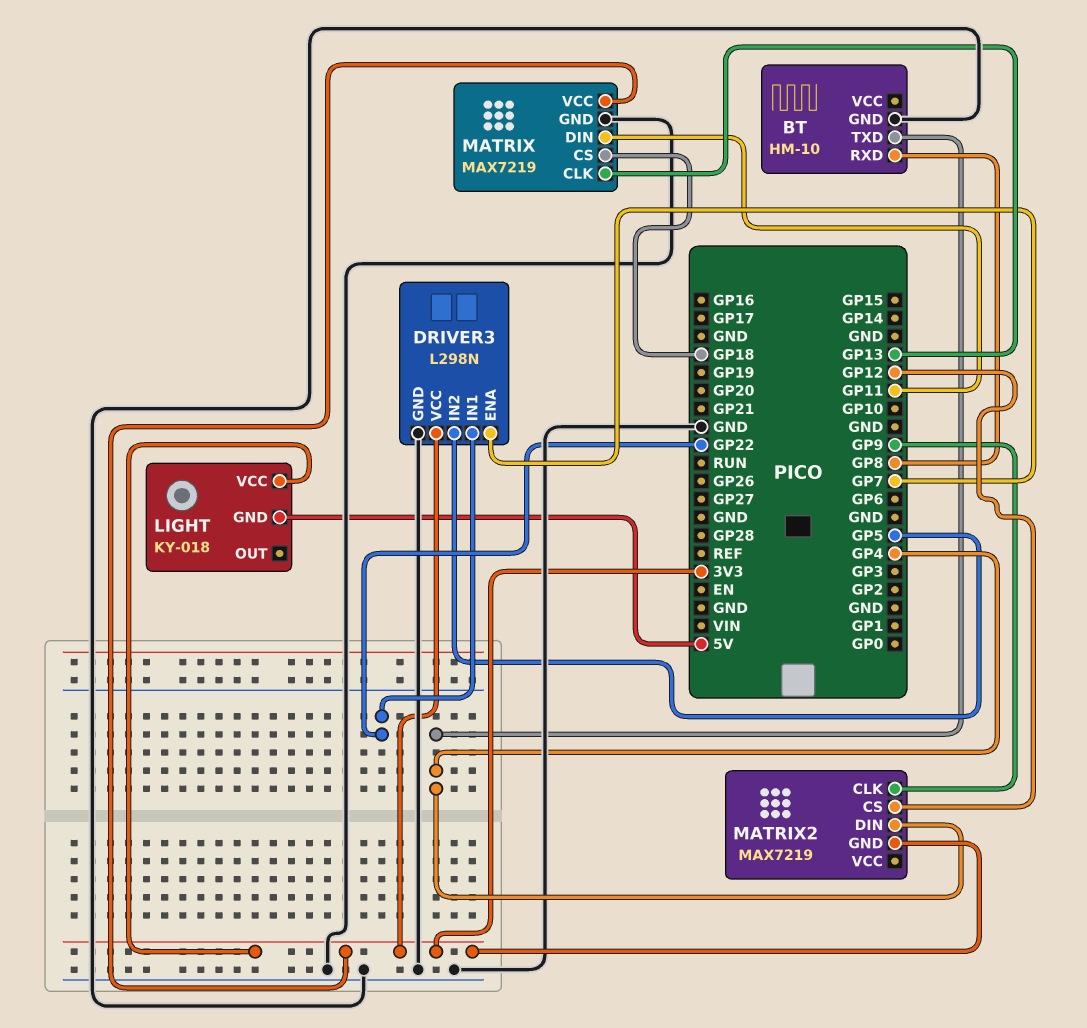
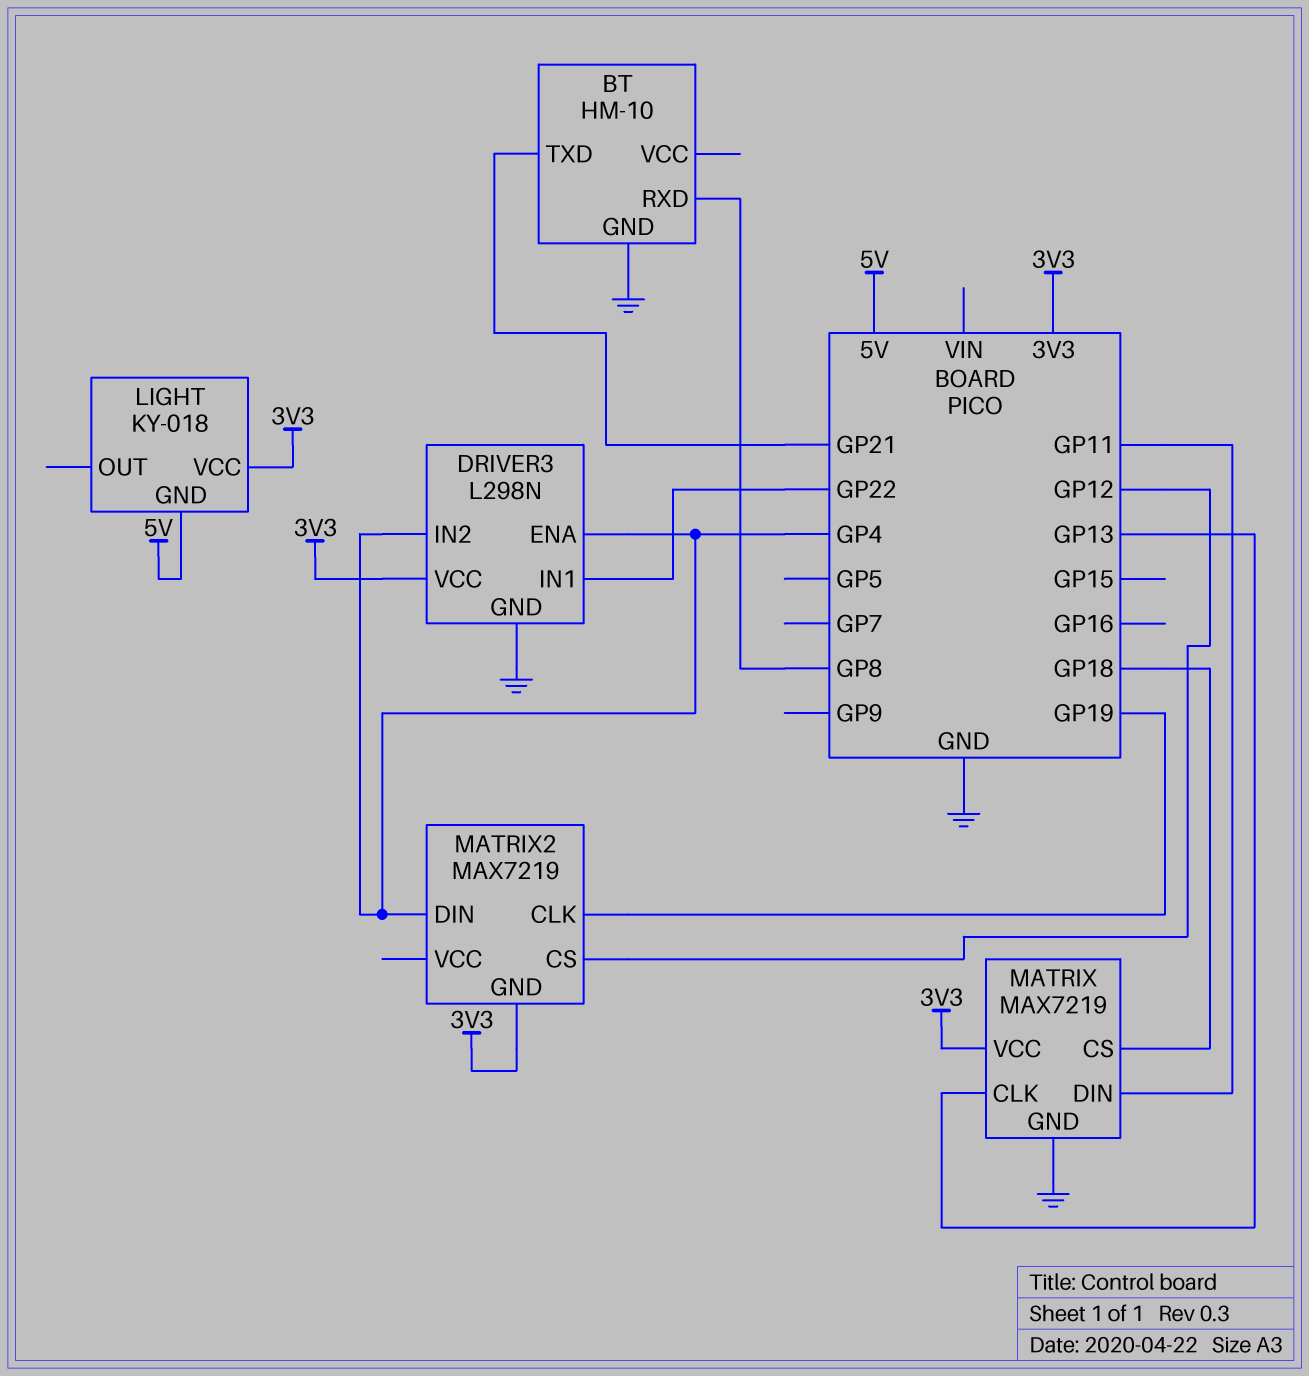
BT pin TXD: GP4 -> GP21
DRIVER3 pin ENA: GP7 -> GP4
DRIVER3 pin IN2: GP5 -> GP4
MATRIX2 pin CLK: GP9 -> GP19

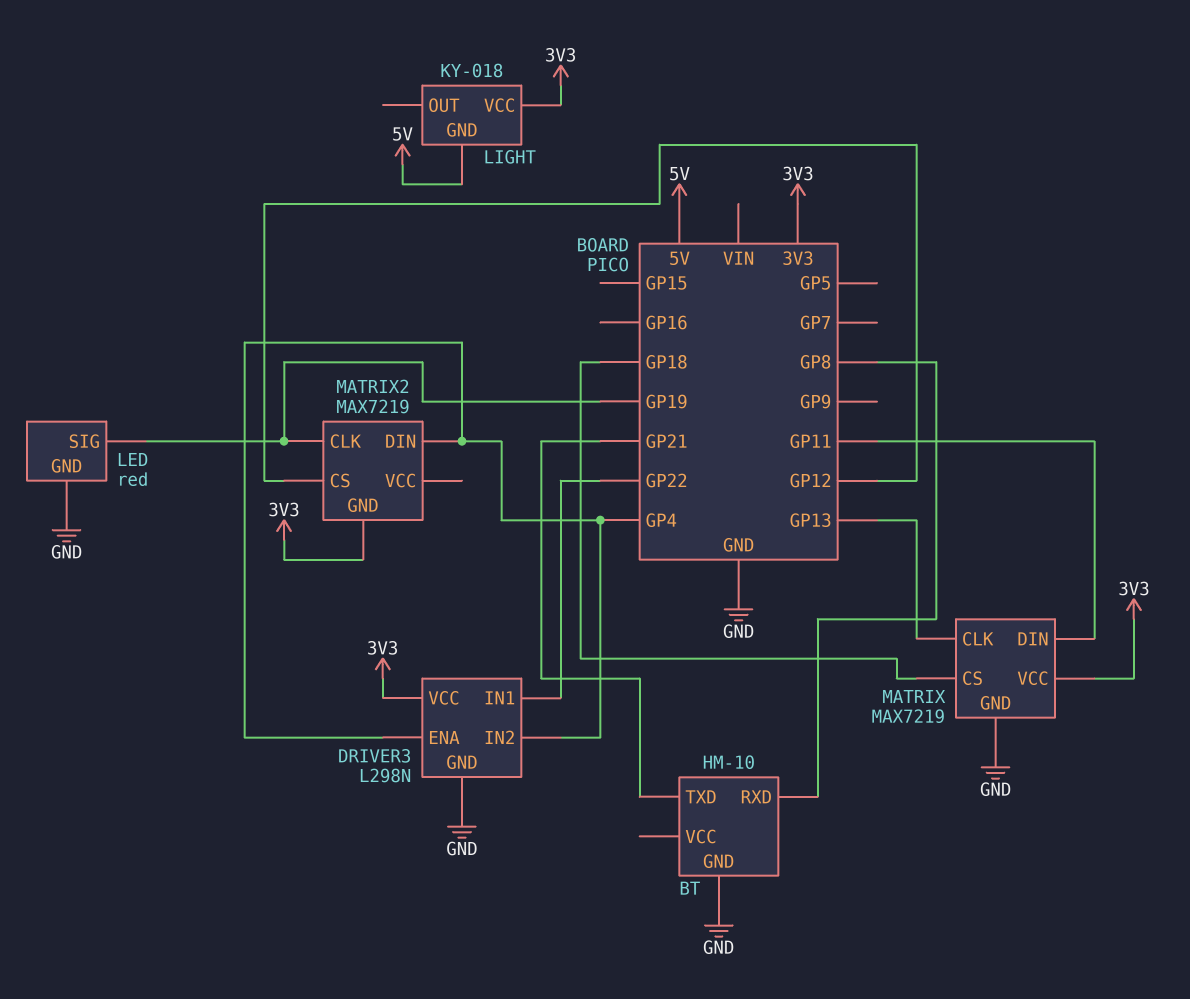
LED: none -> red
LED pin GND: none -> GND
LED pin SIG: none -> GP19

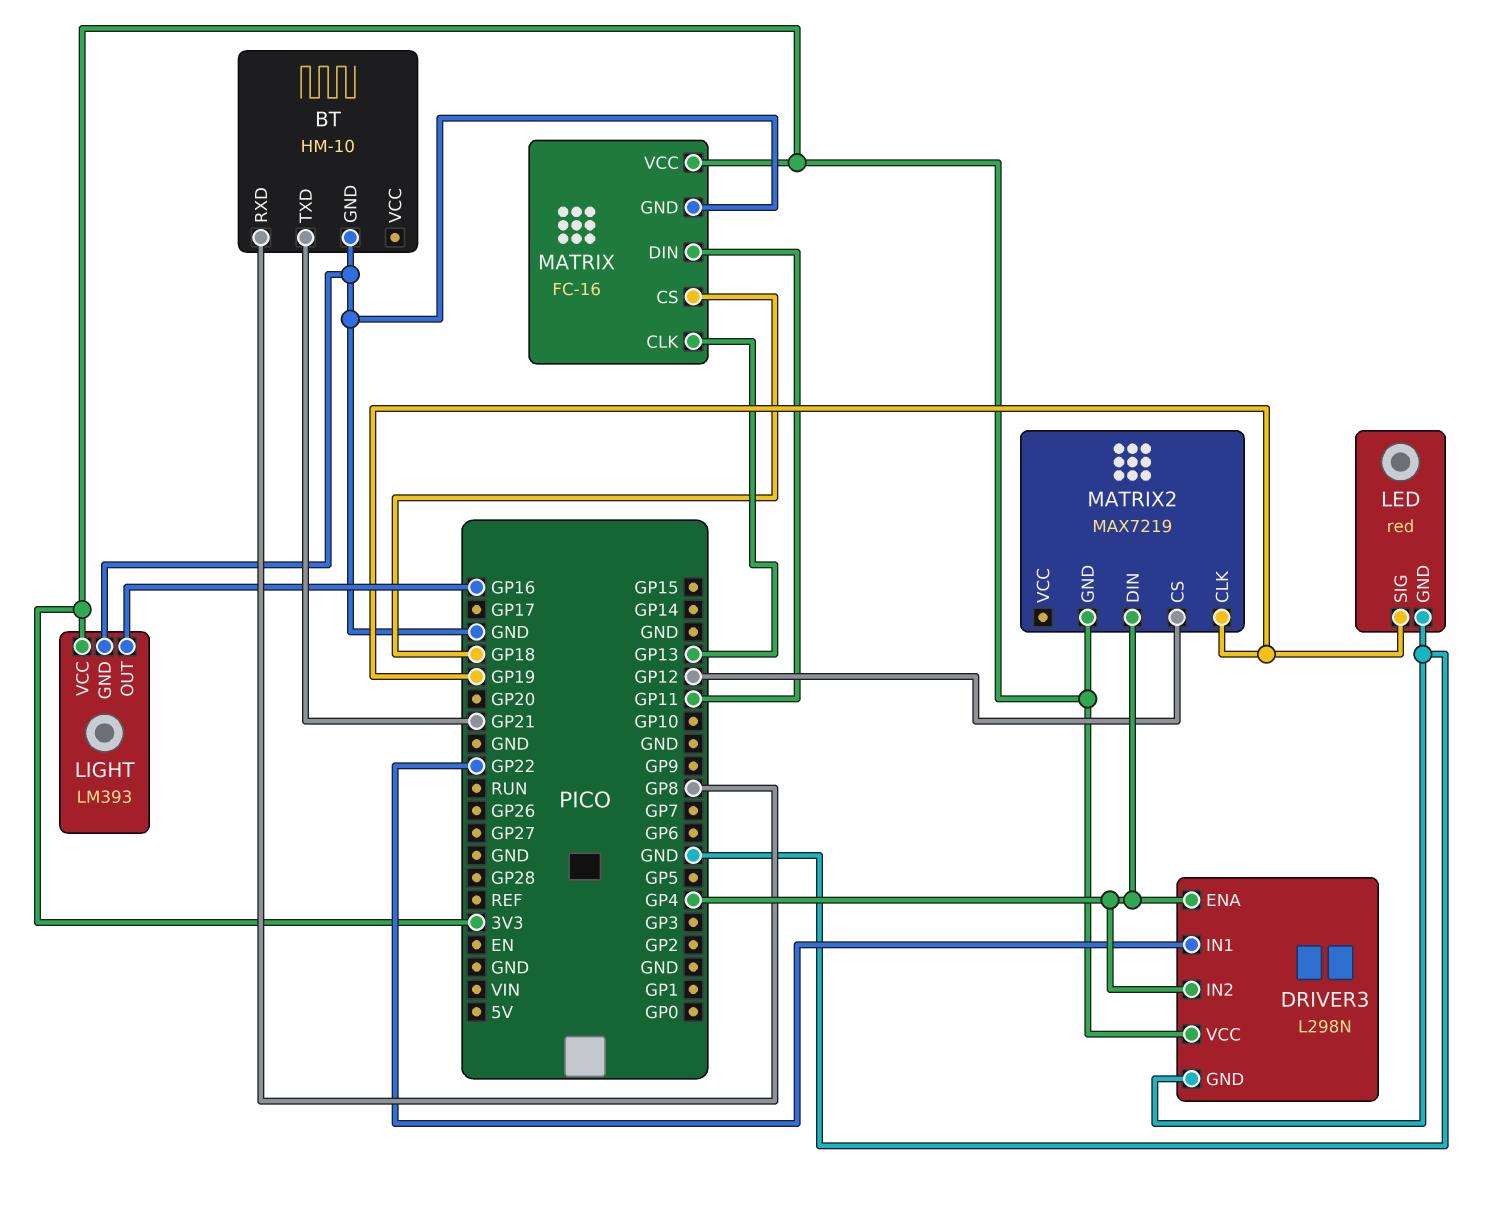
LIGHT: KY-018 -> LM393
LIGHT pin GND: 5V -> GND
LIGHT pin OUT: none -> GP16
MATRIX: MAX7219 -> FC-16

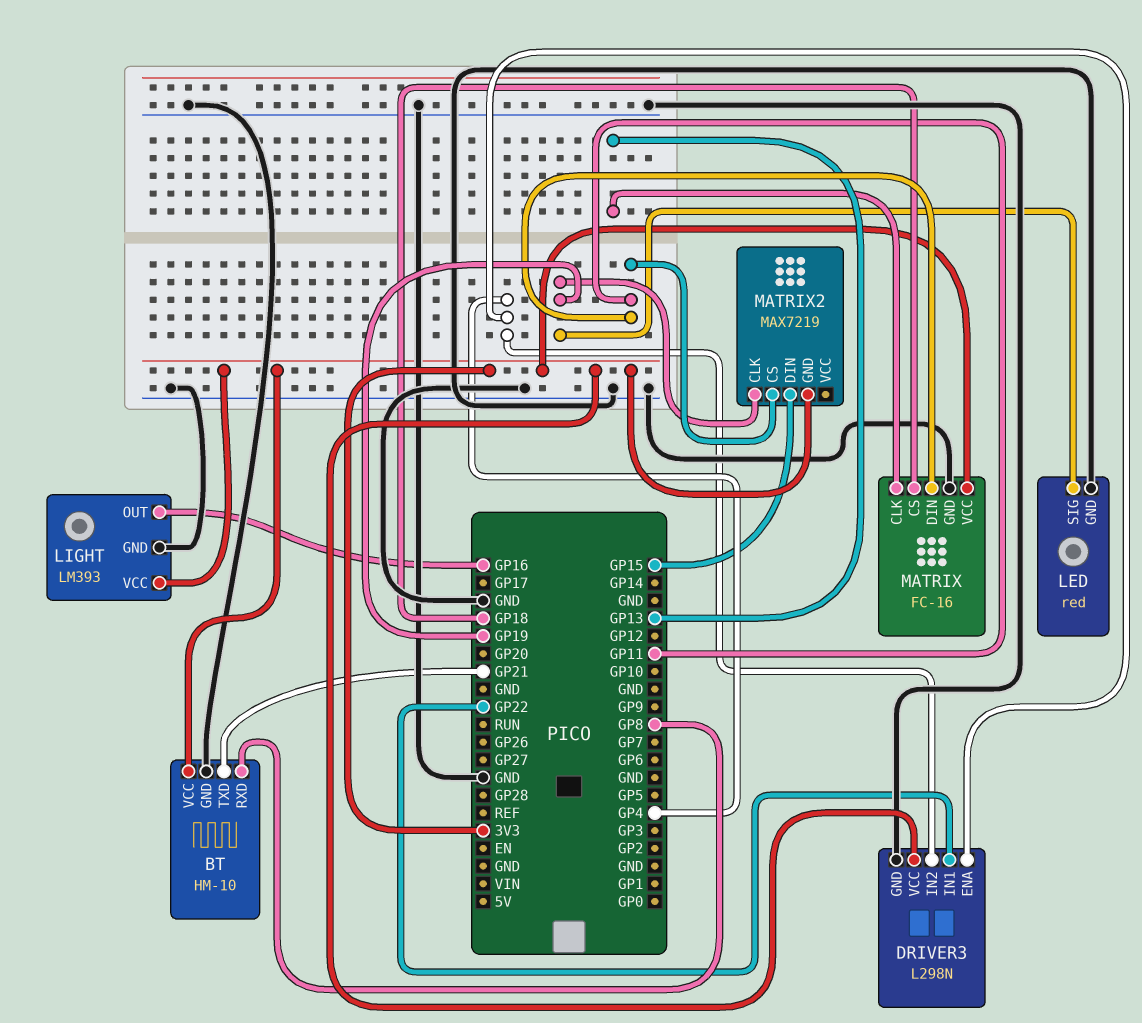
BT pin VCC: none -> 3V3
MATRIX2 pin CS: GP12 -> GP11
MATRIX2 pin DIN: GP4 -> GP15

